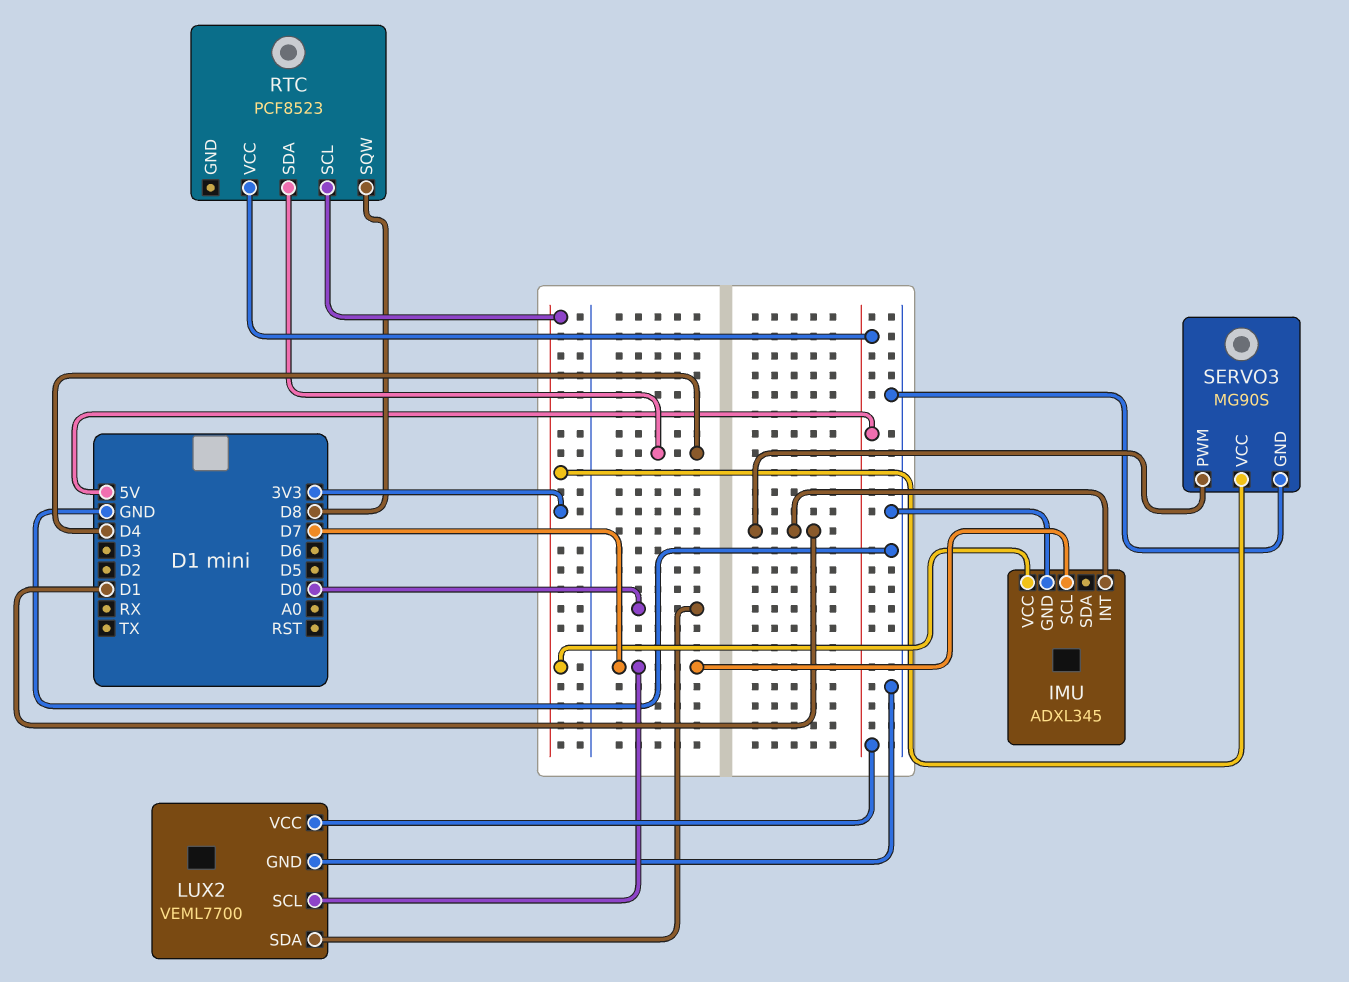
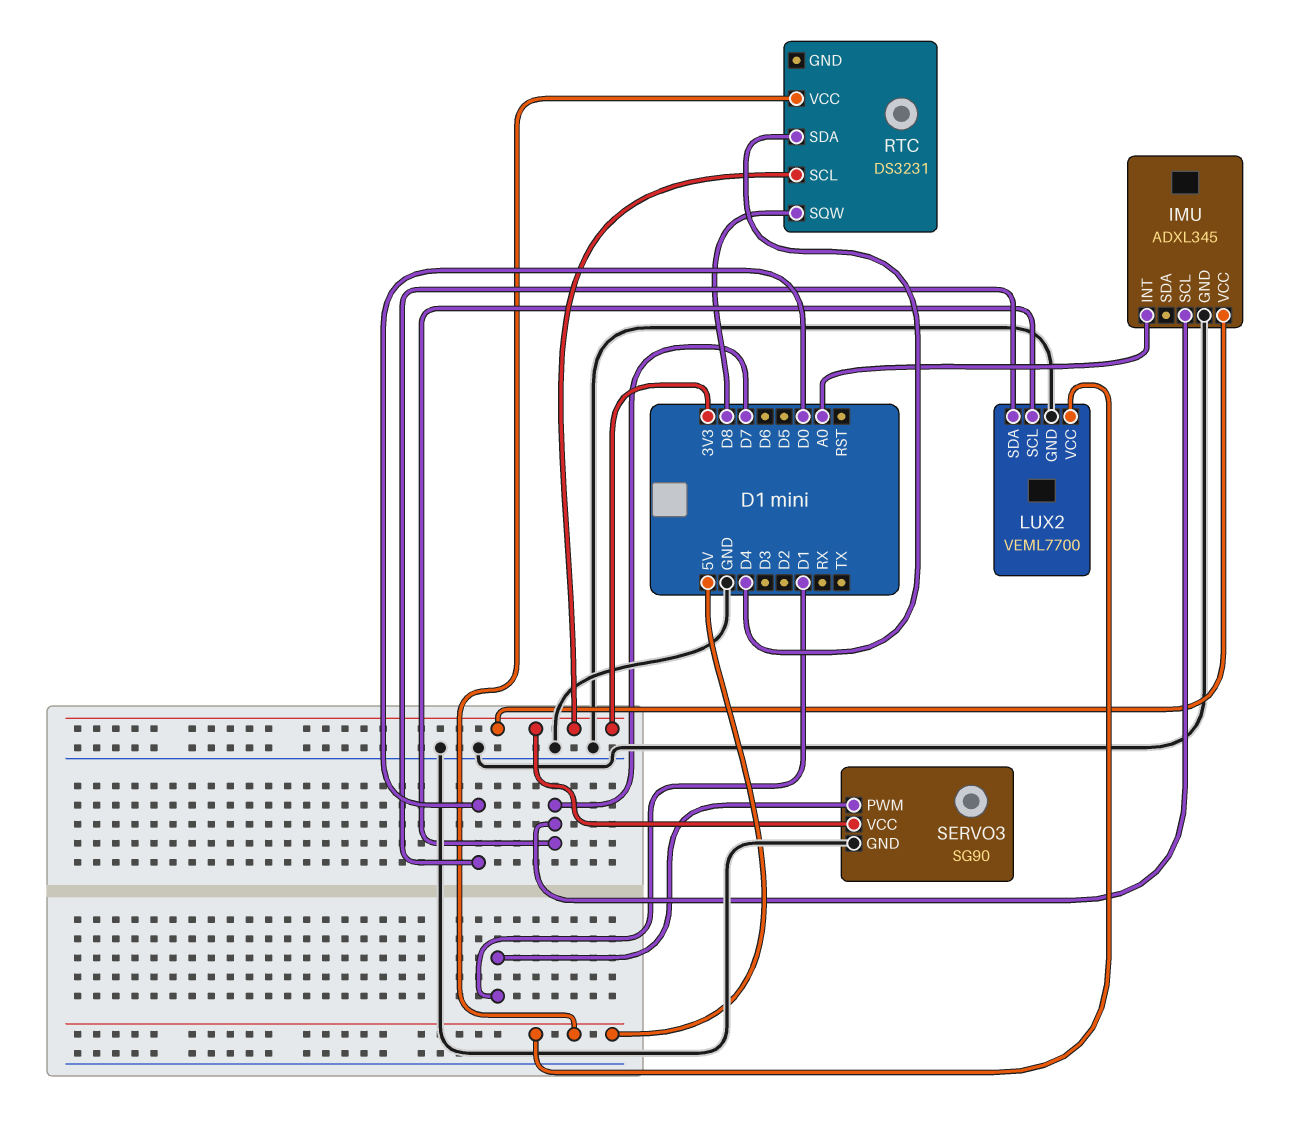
IMU pin INT: D1 -> A0
RTC: PCF8523 -> DS3231
SERVO3: MG90S -> SG90

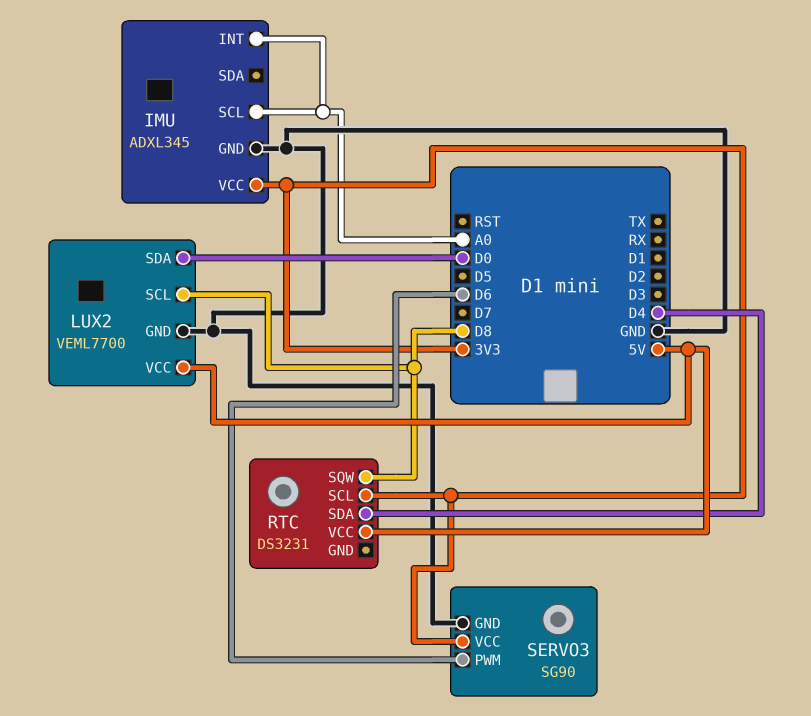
IMU pin SCL: D7 -> A0
LUX2 pin SCL: D7 -> D8
SERVO3 pin PWM: D1 -> D6

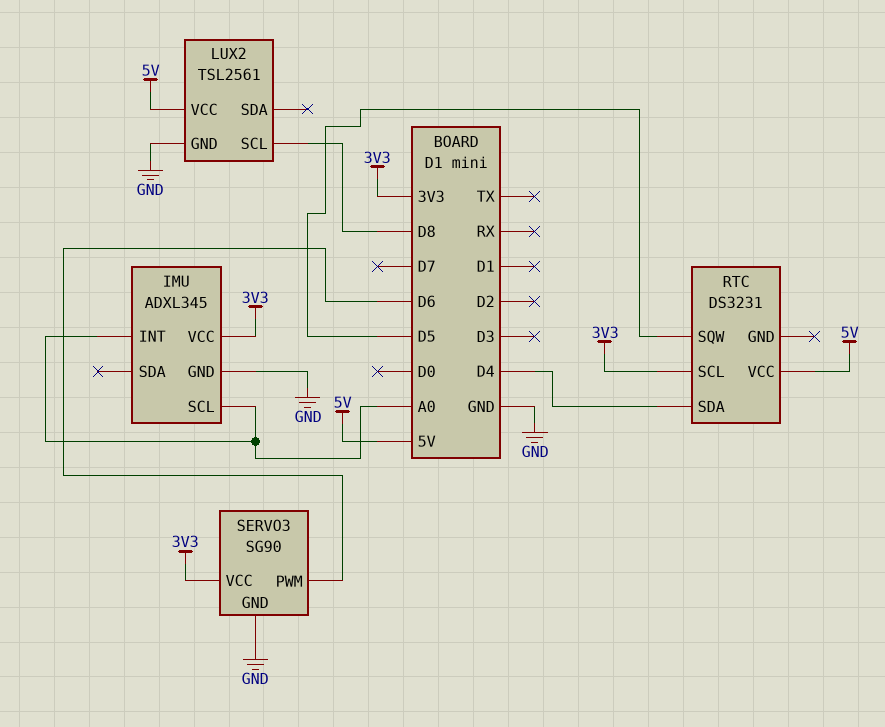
LUX2: VEML7700 -> TSL2561
LUX2 pin SDA: D0 -> none
RTC pin SQW: D8 -> D5

